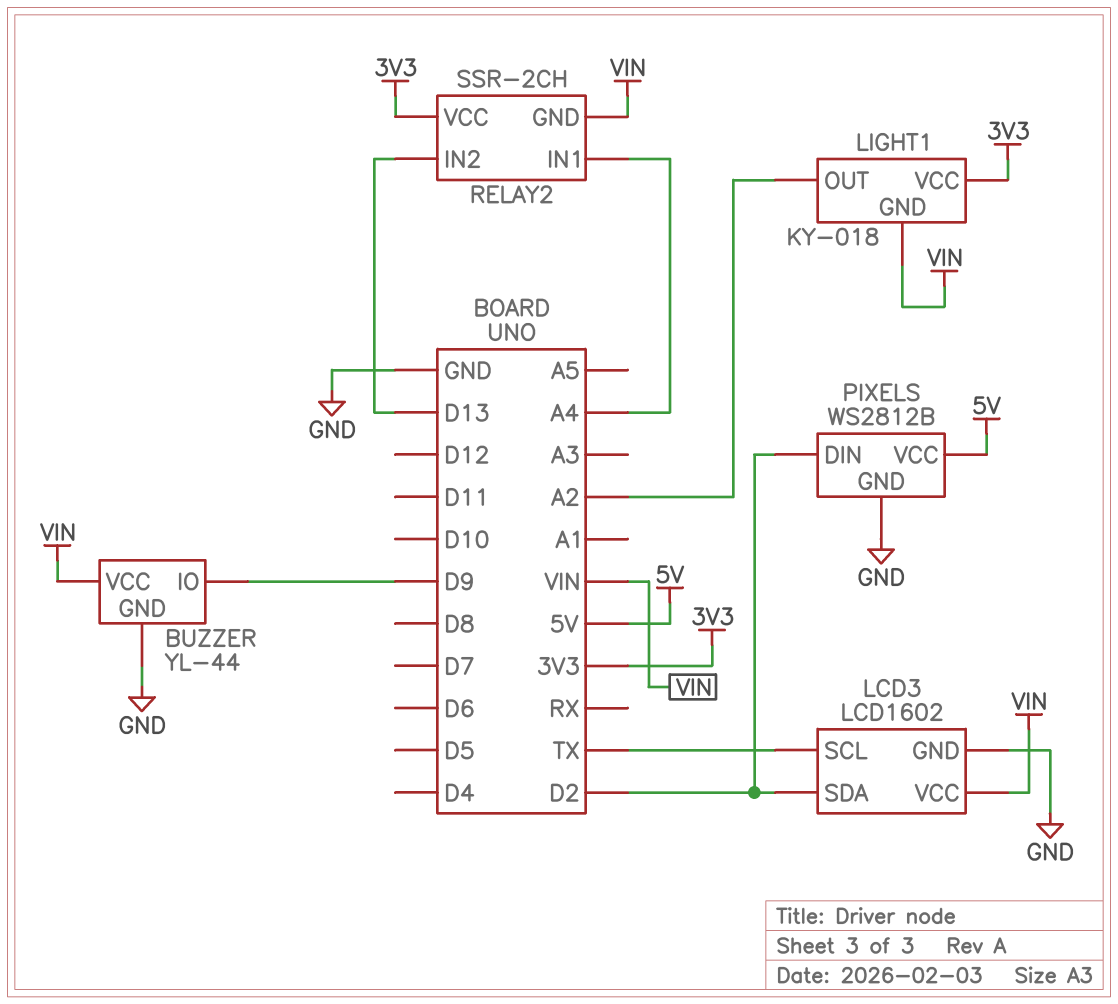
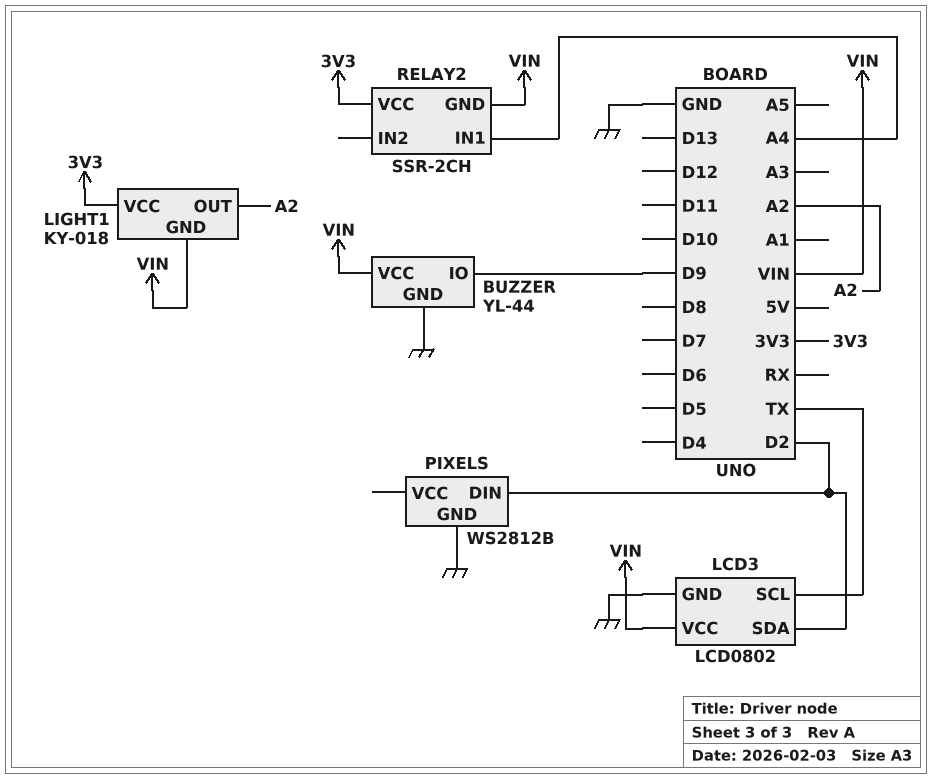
LCD3: LCD1602 -> LCD0802
PIXELS pin VCC: 5V -> none
RELAY2 pin IN2: D13 -> none

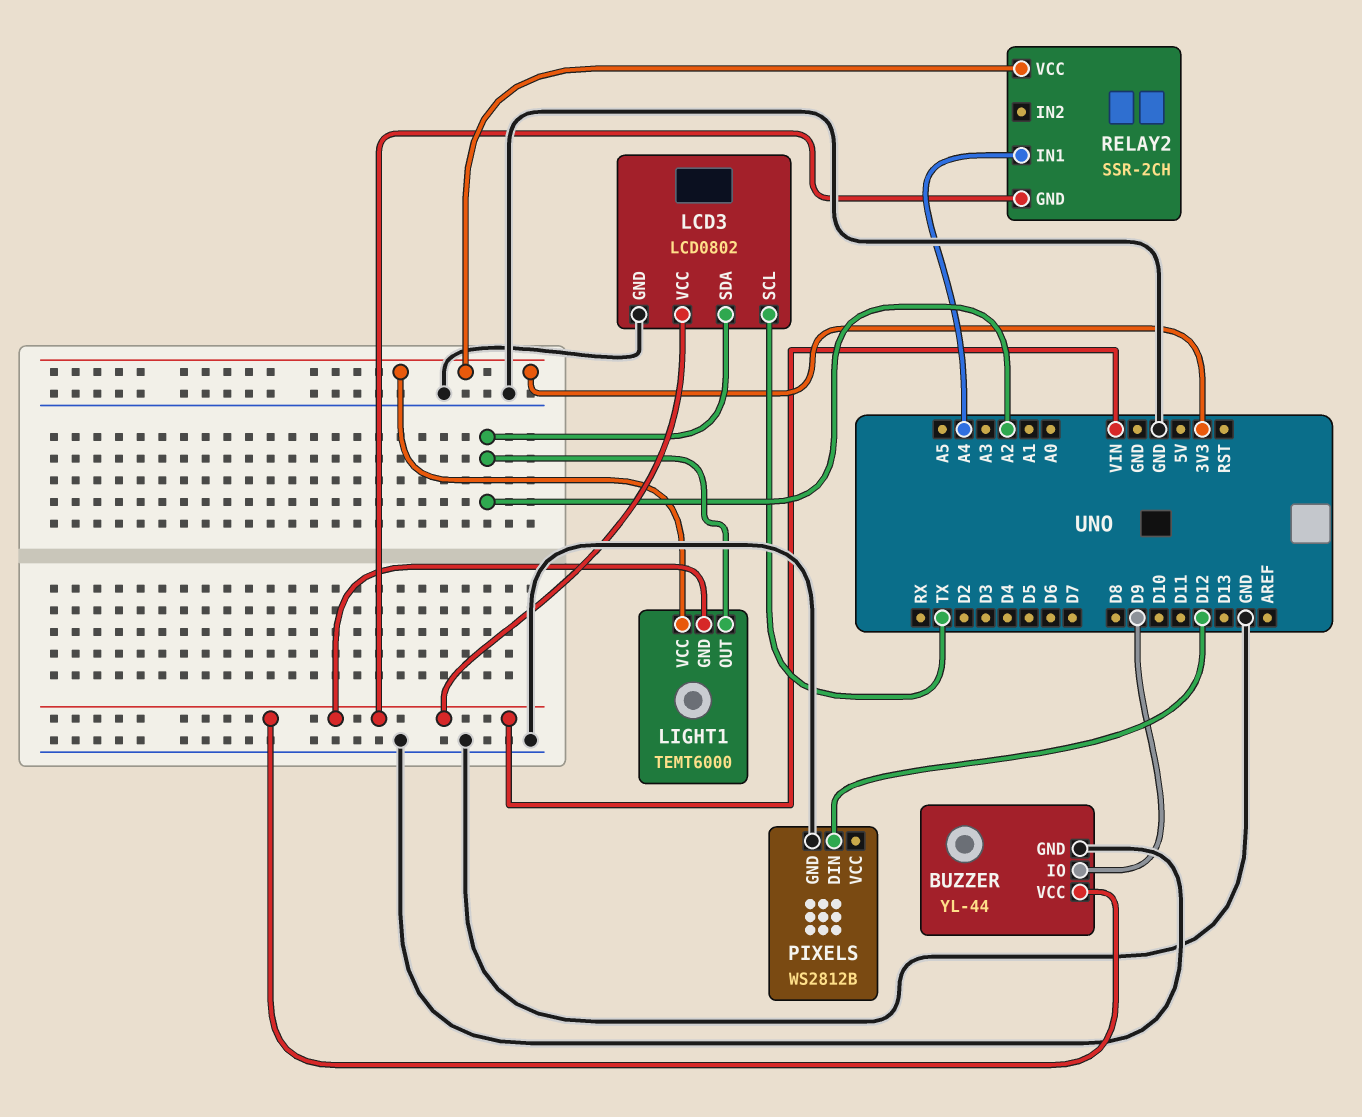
LCD3 pin SDA: D2 -> A2
LIGHT1: KY-018 -> TEMT6000
PIXELS pin DIN: D2 -> D12

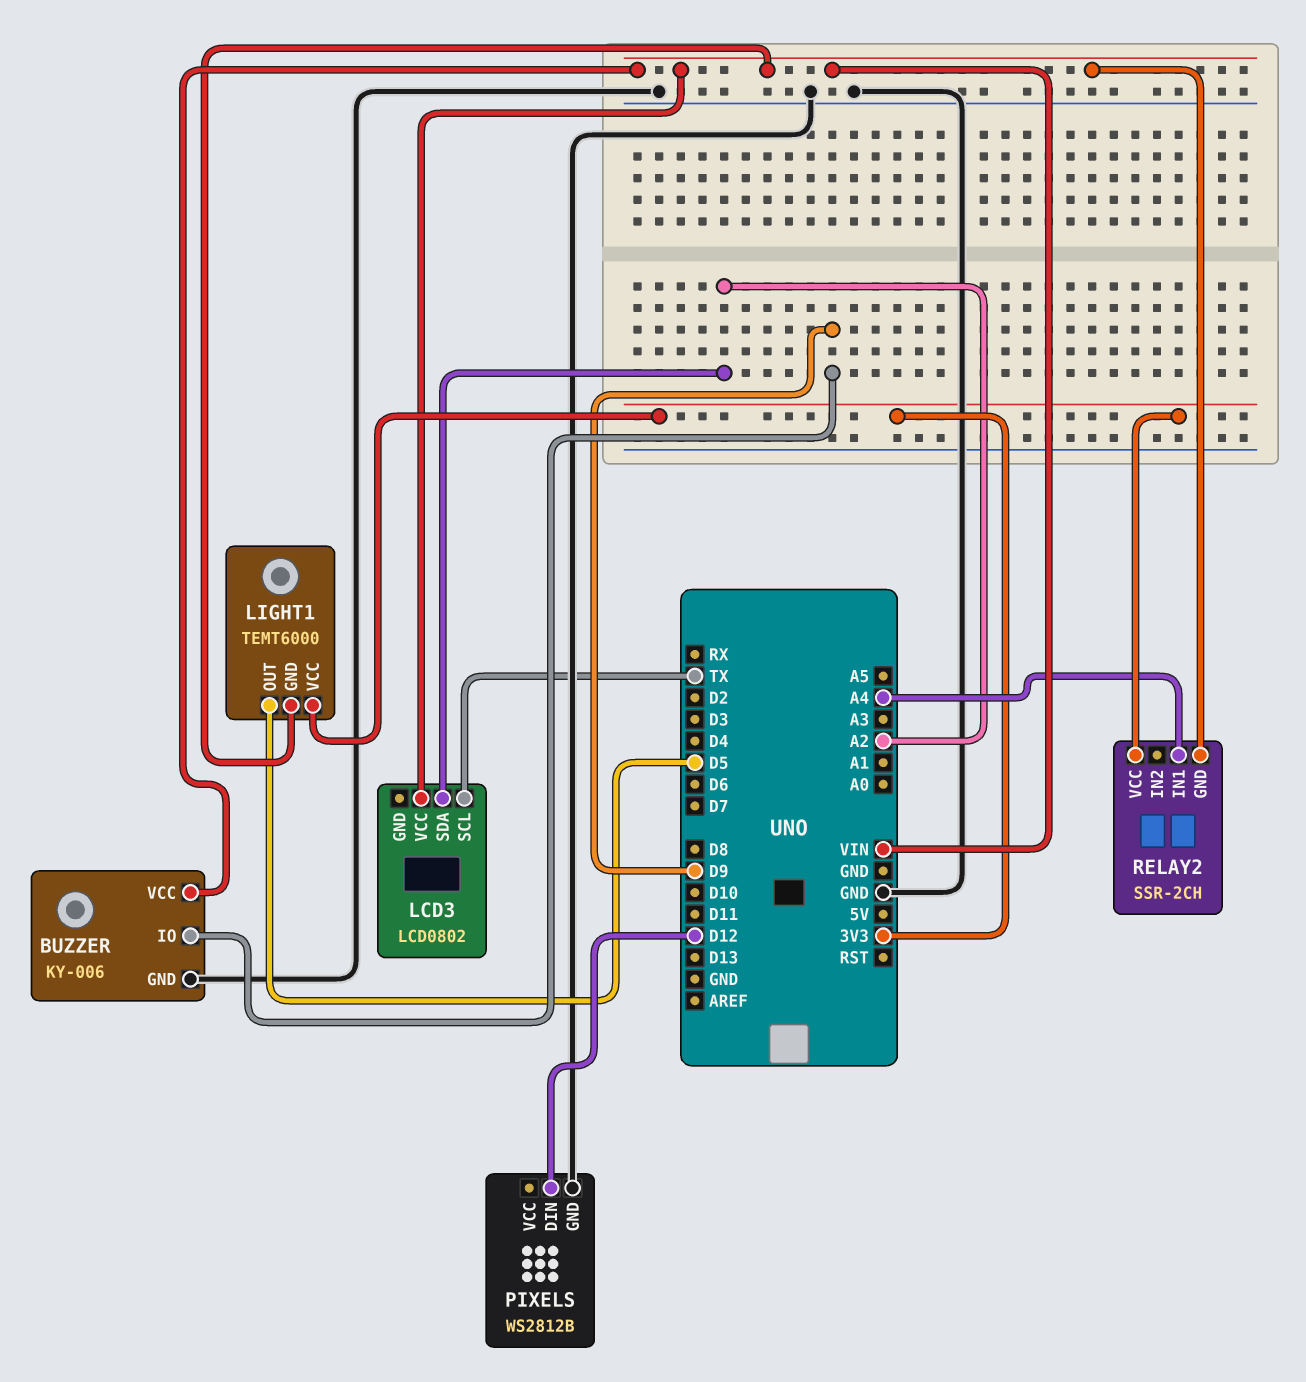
BUZZER: YL-44 -> KY-006
LCD3 pin GND: GND -> none
LIGHT1 pin OUT: A2 -> D5

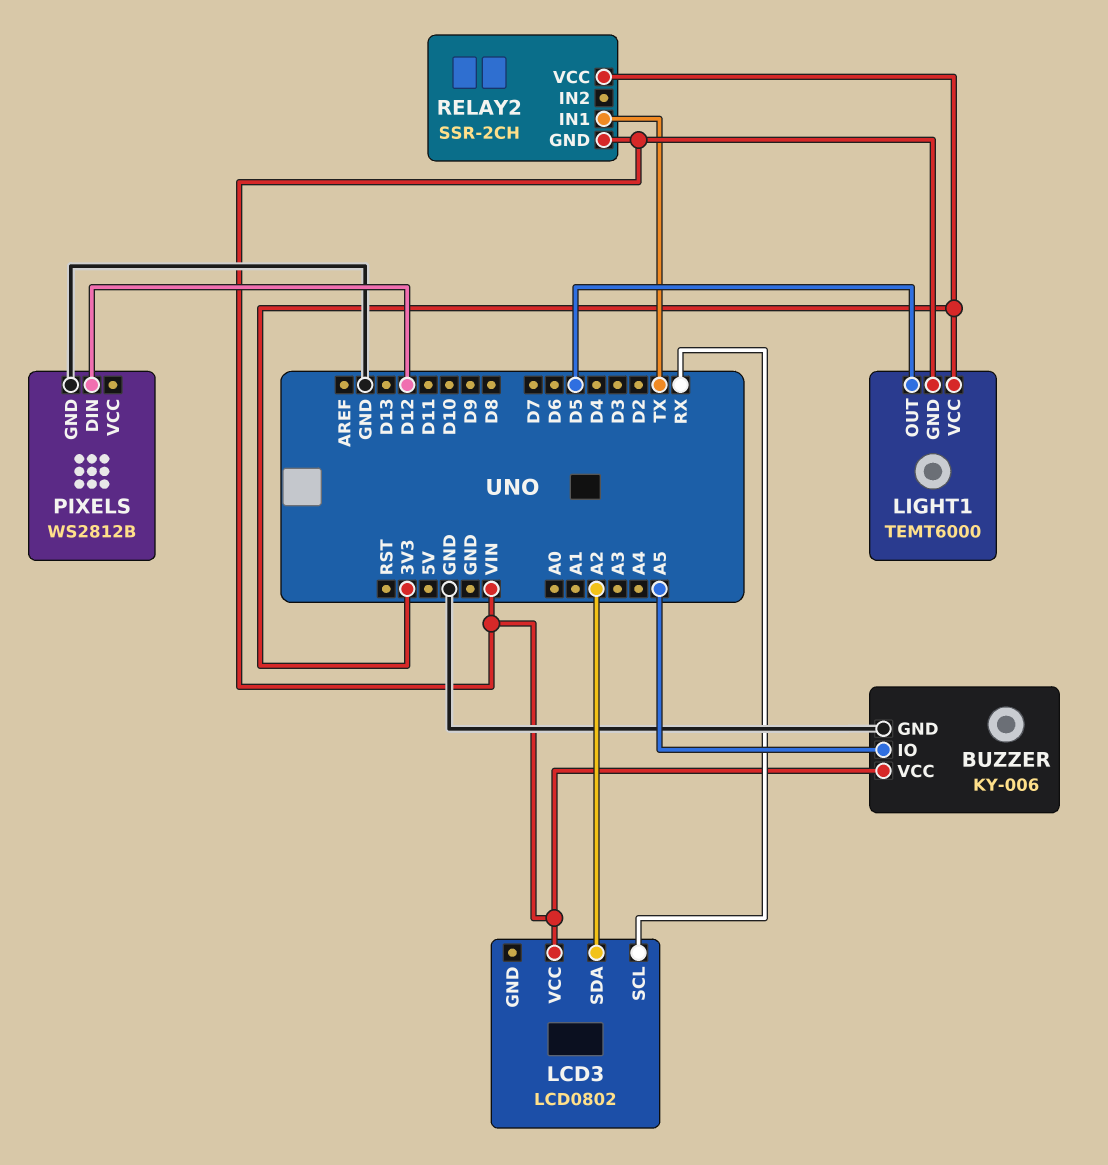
BUZZER pin IO: D9 -> A5
LCD3 pin SCL: TX -> RX
RELAY2 pin IN1: A4 -> TX

